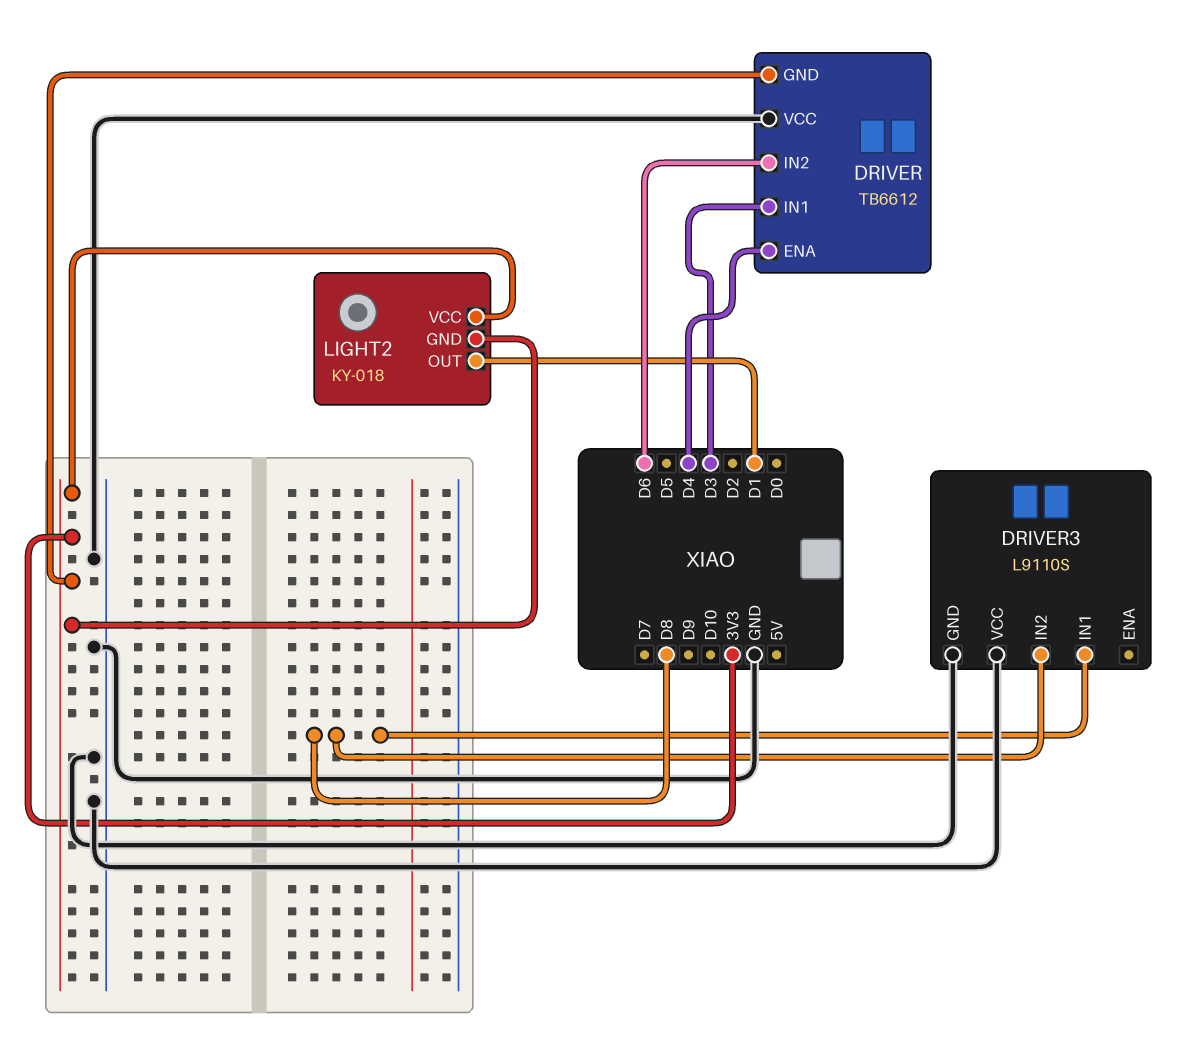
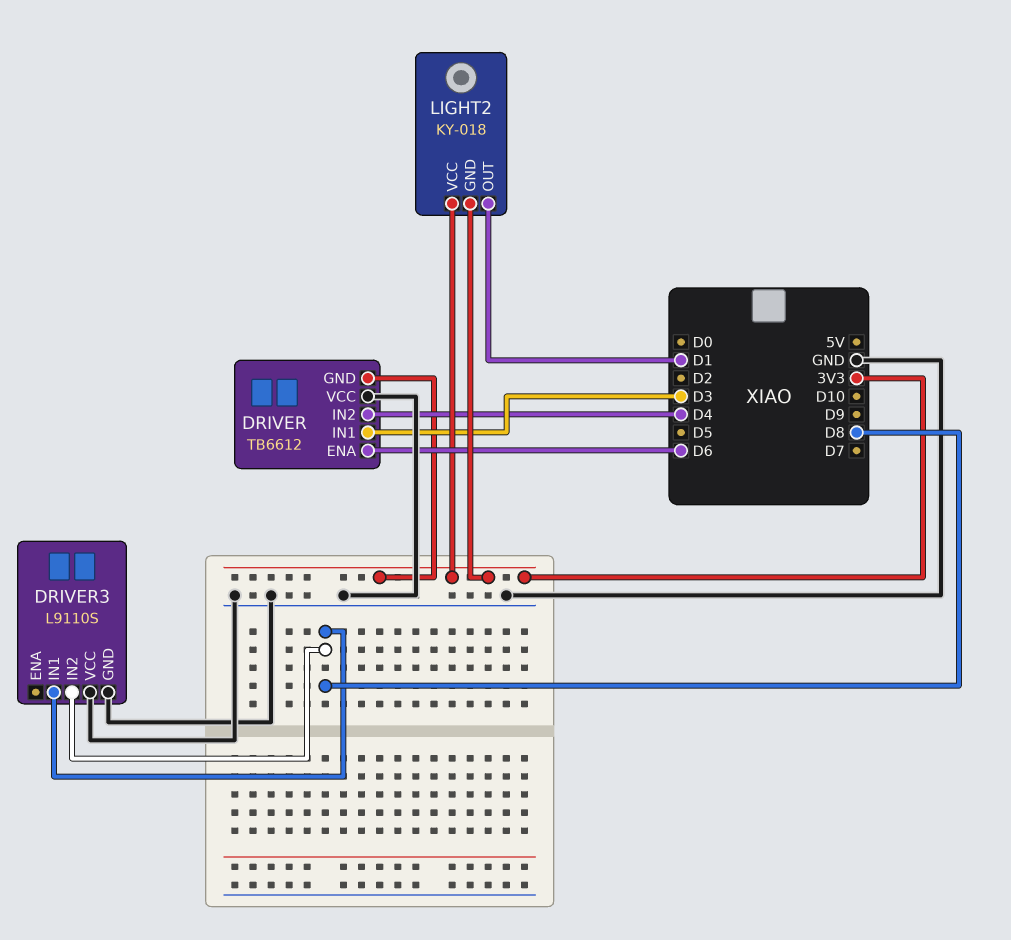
DRIVER pin ENA: D4 -> D6
DRIVER pin IN2: D6 -> D4

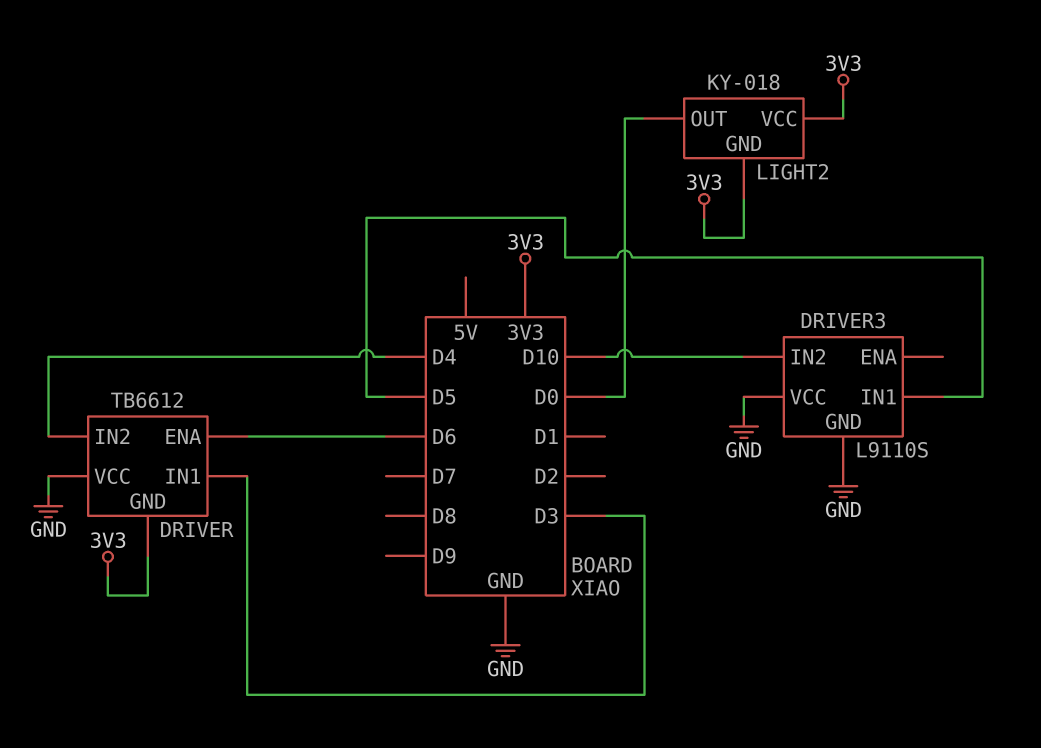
DRIVER3 pin IN1: D8 -> D5
DRIVER3 pin IN2: D8 -> D10
LIGHT2 pin OUT: D1 -> D0

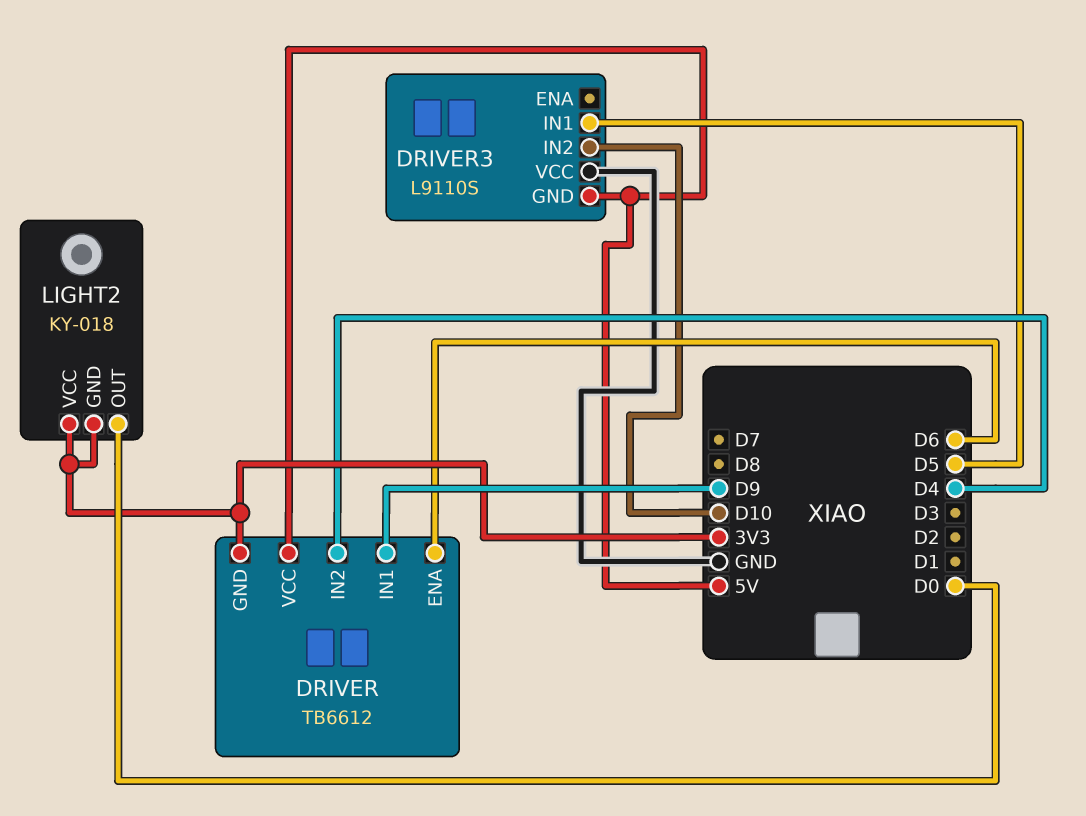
DRIVER pin IN1: D3 -> D9
DRIVER pin VCC: GND -> 5V
DRIVER3 pin GND: GND -> 5V

